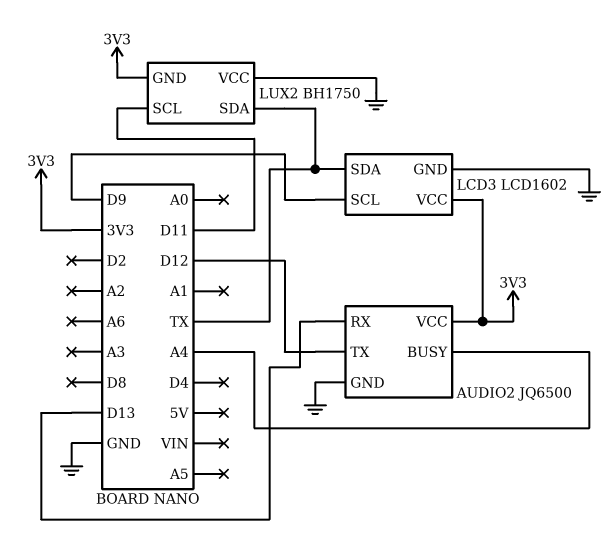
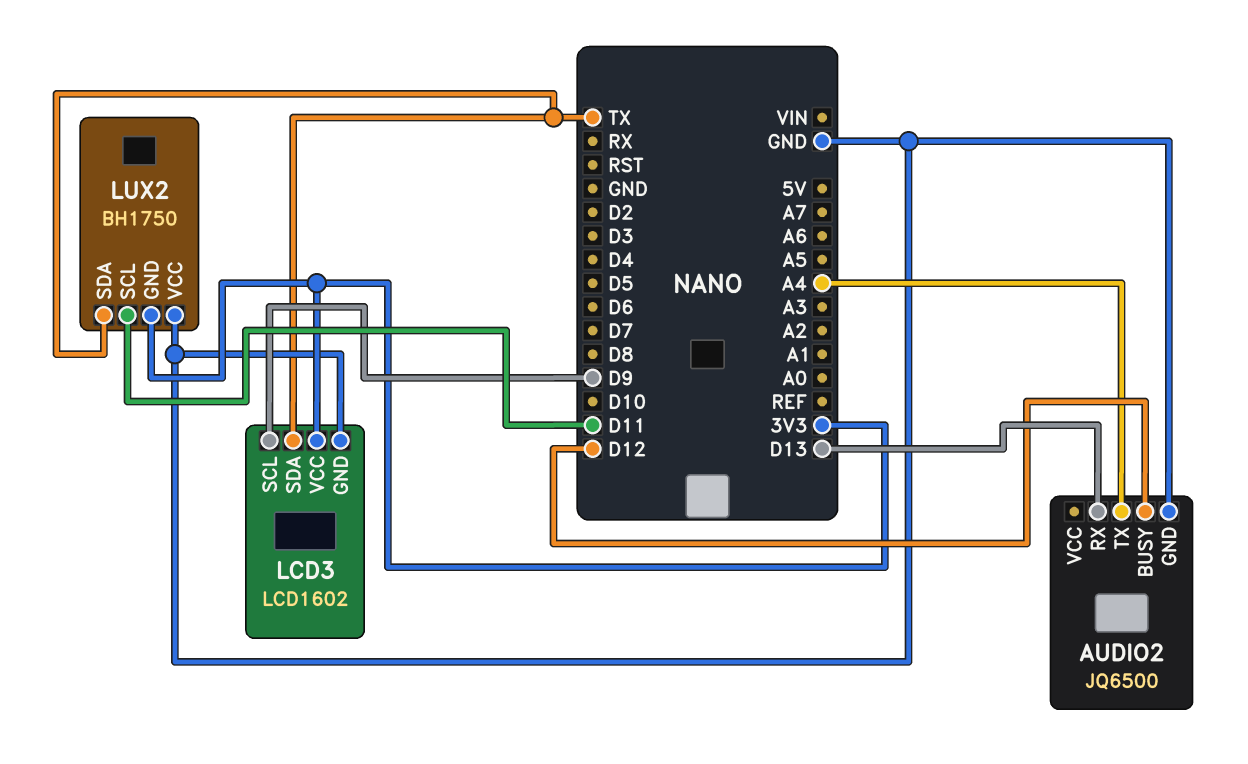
AUDIO2 pin BUSY: A4 -> D12
AUDIO2 pin TX: D12 -> A4
AUDIO2 pin VCC: 3V3 -> none

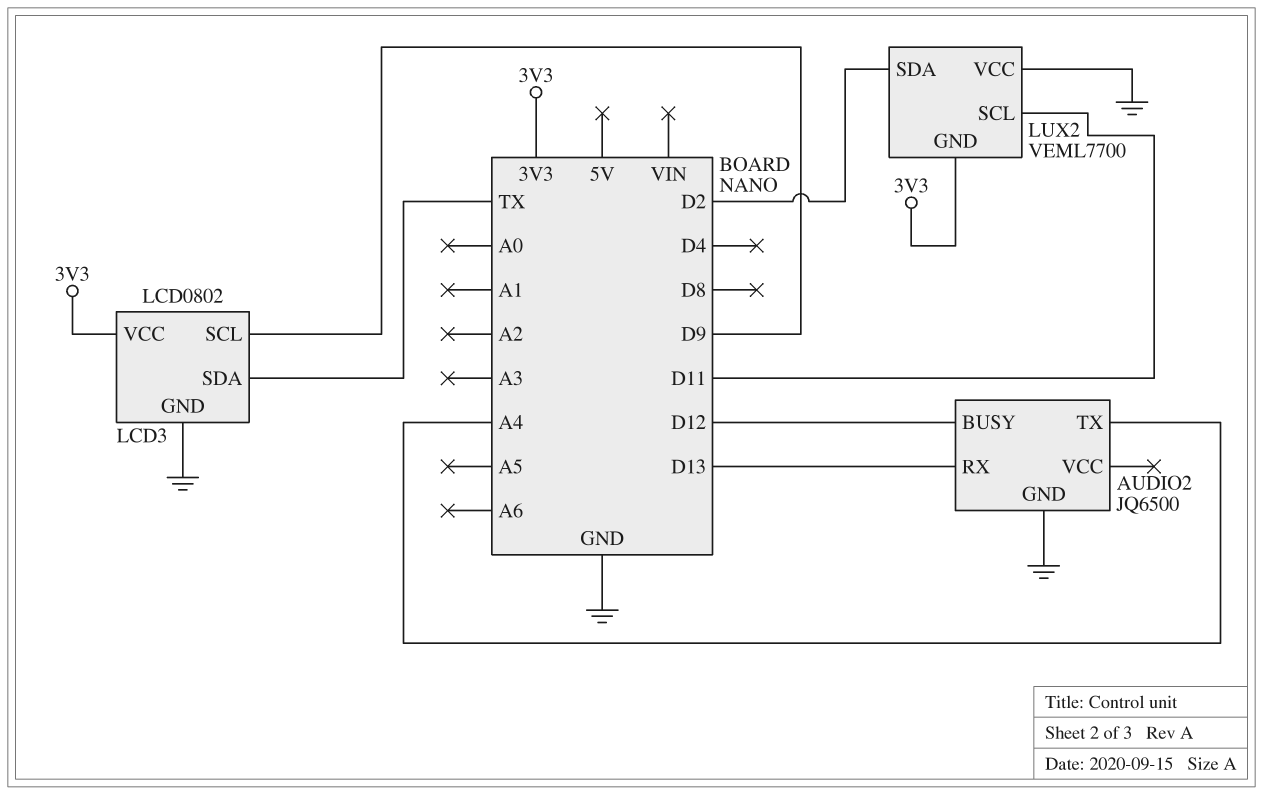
LCD3: LCD1602 -> LCD0802
LUX2: BH1750 -> VEML7700
LUX2 pin SDA: TX -> D2

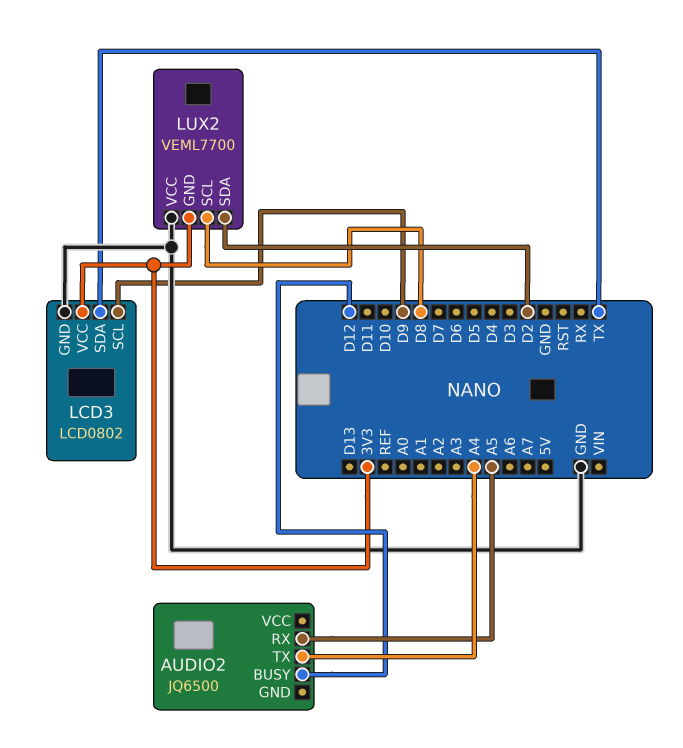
AUDIO2 pin GND: GND -> none
AUDIO2 pin RX: D13 -> A5
LUX2 pin SCL: D11 -> D8

